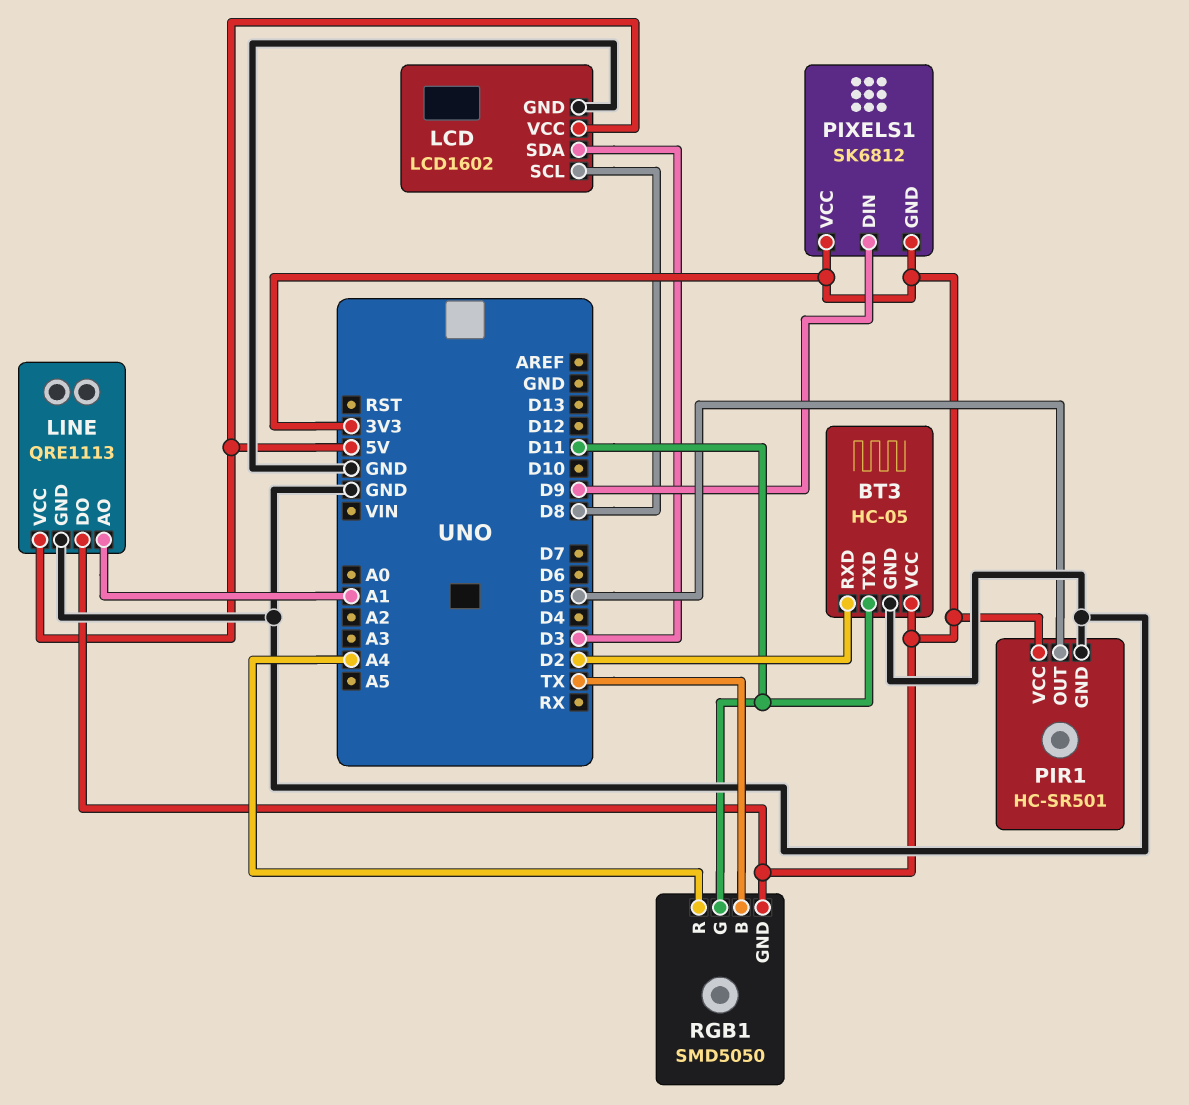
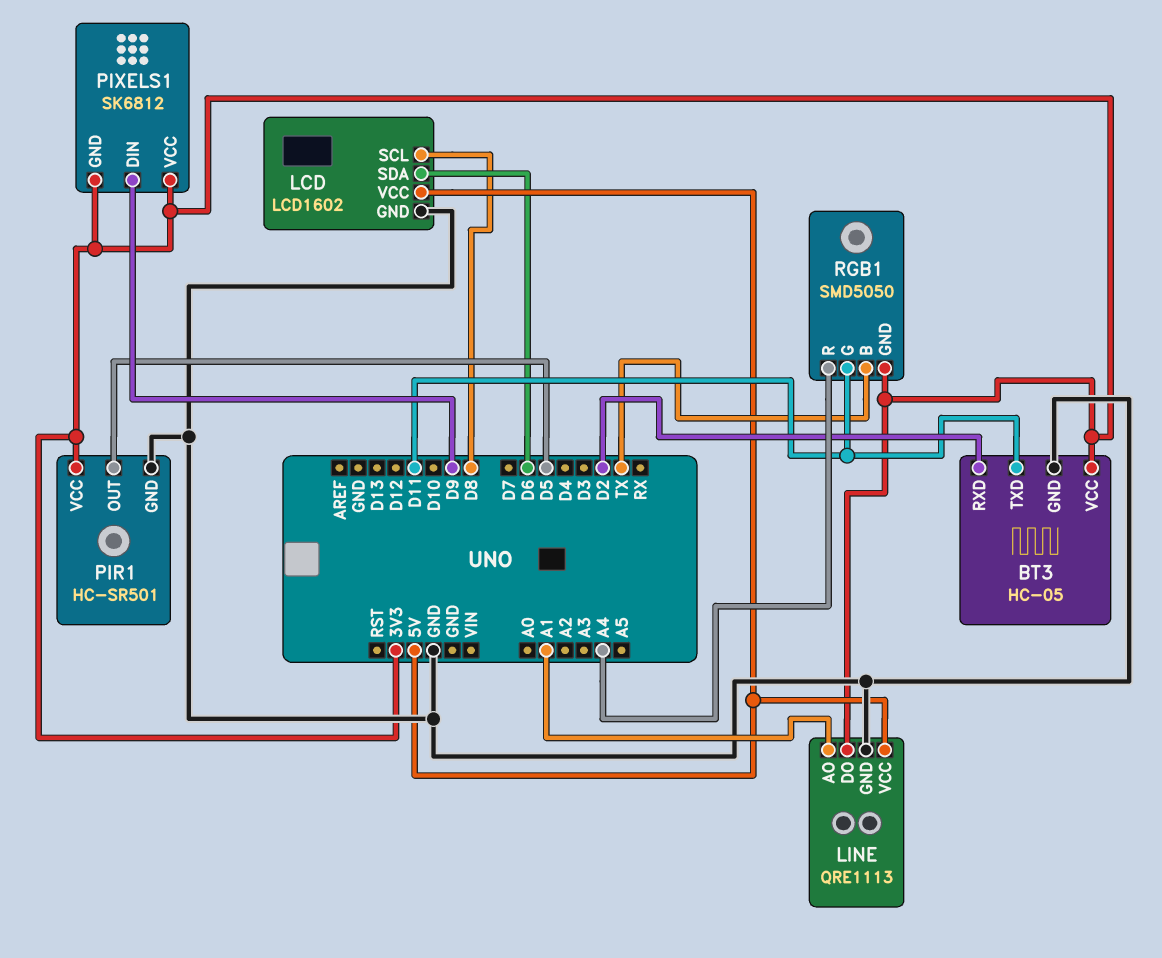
LCD pin SDA: D3 -> D6

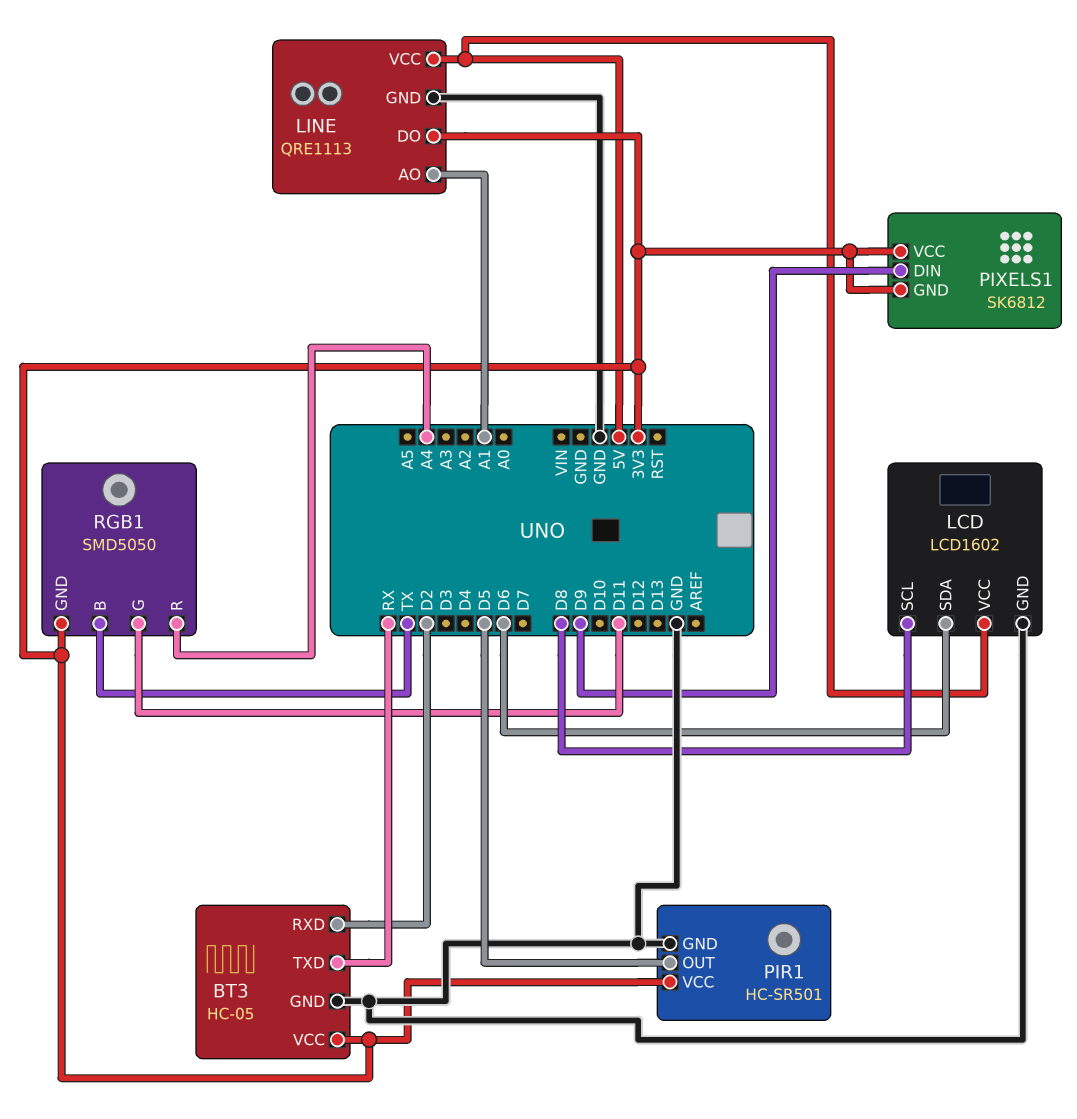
BT3 pin TXD: D11 -> RX

